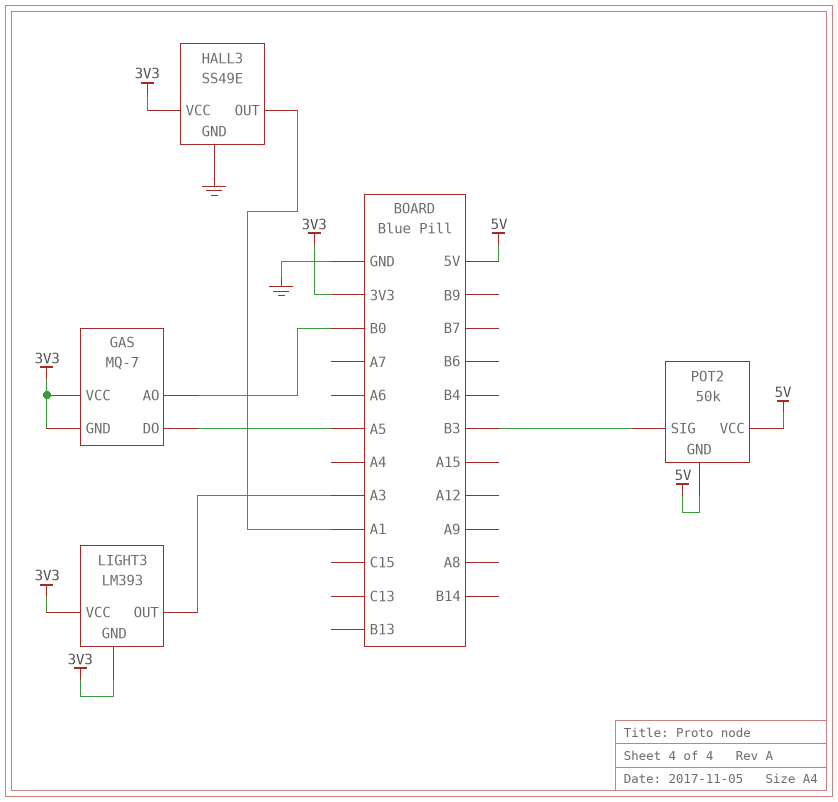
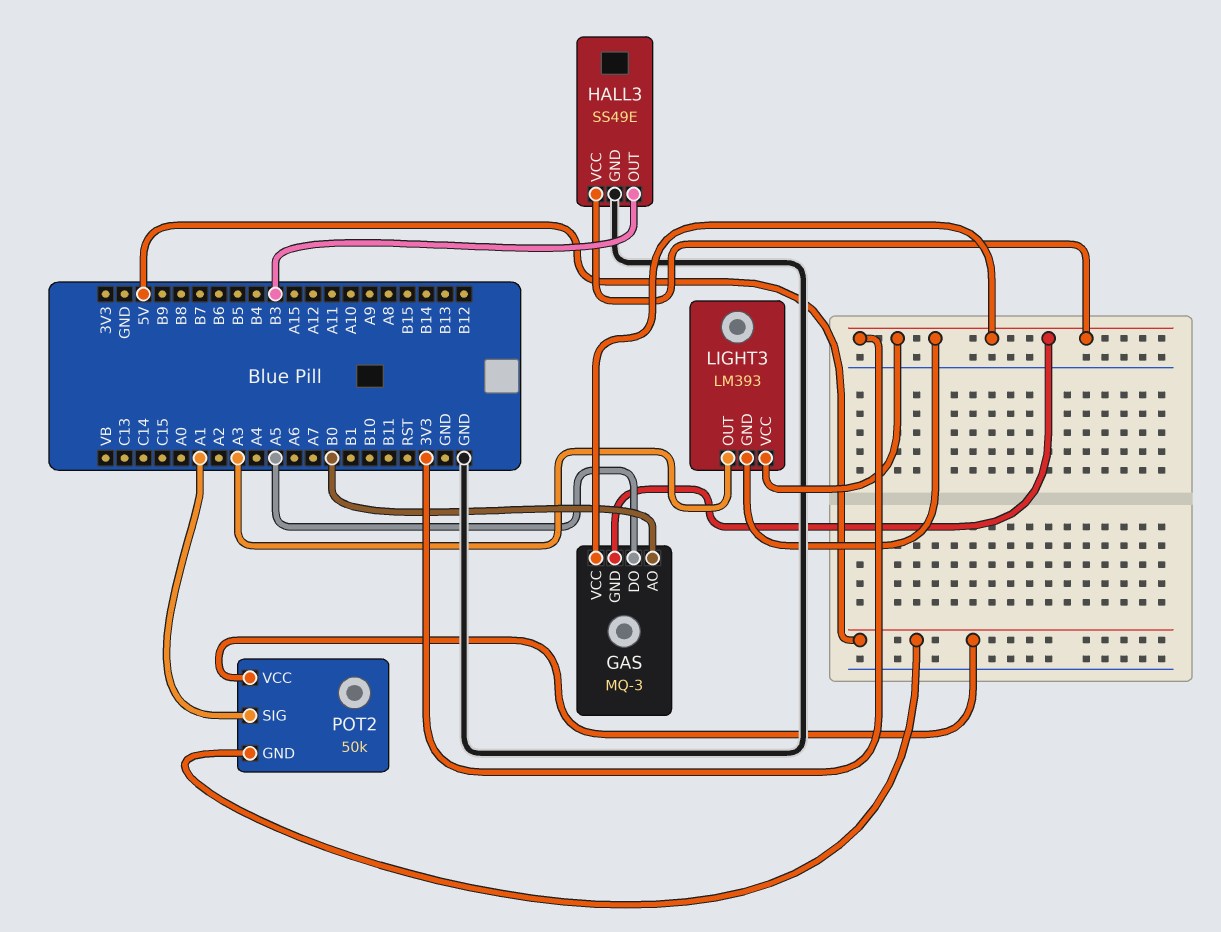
GAS: MQ-7 -> MQ-3
HALL3 pin OUT: A1 -> B3
POT2 pin SIG: B3 -> A1

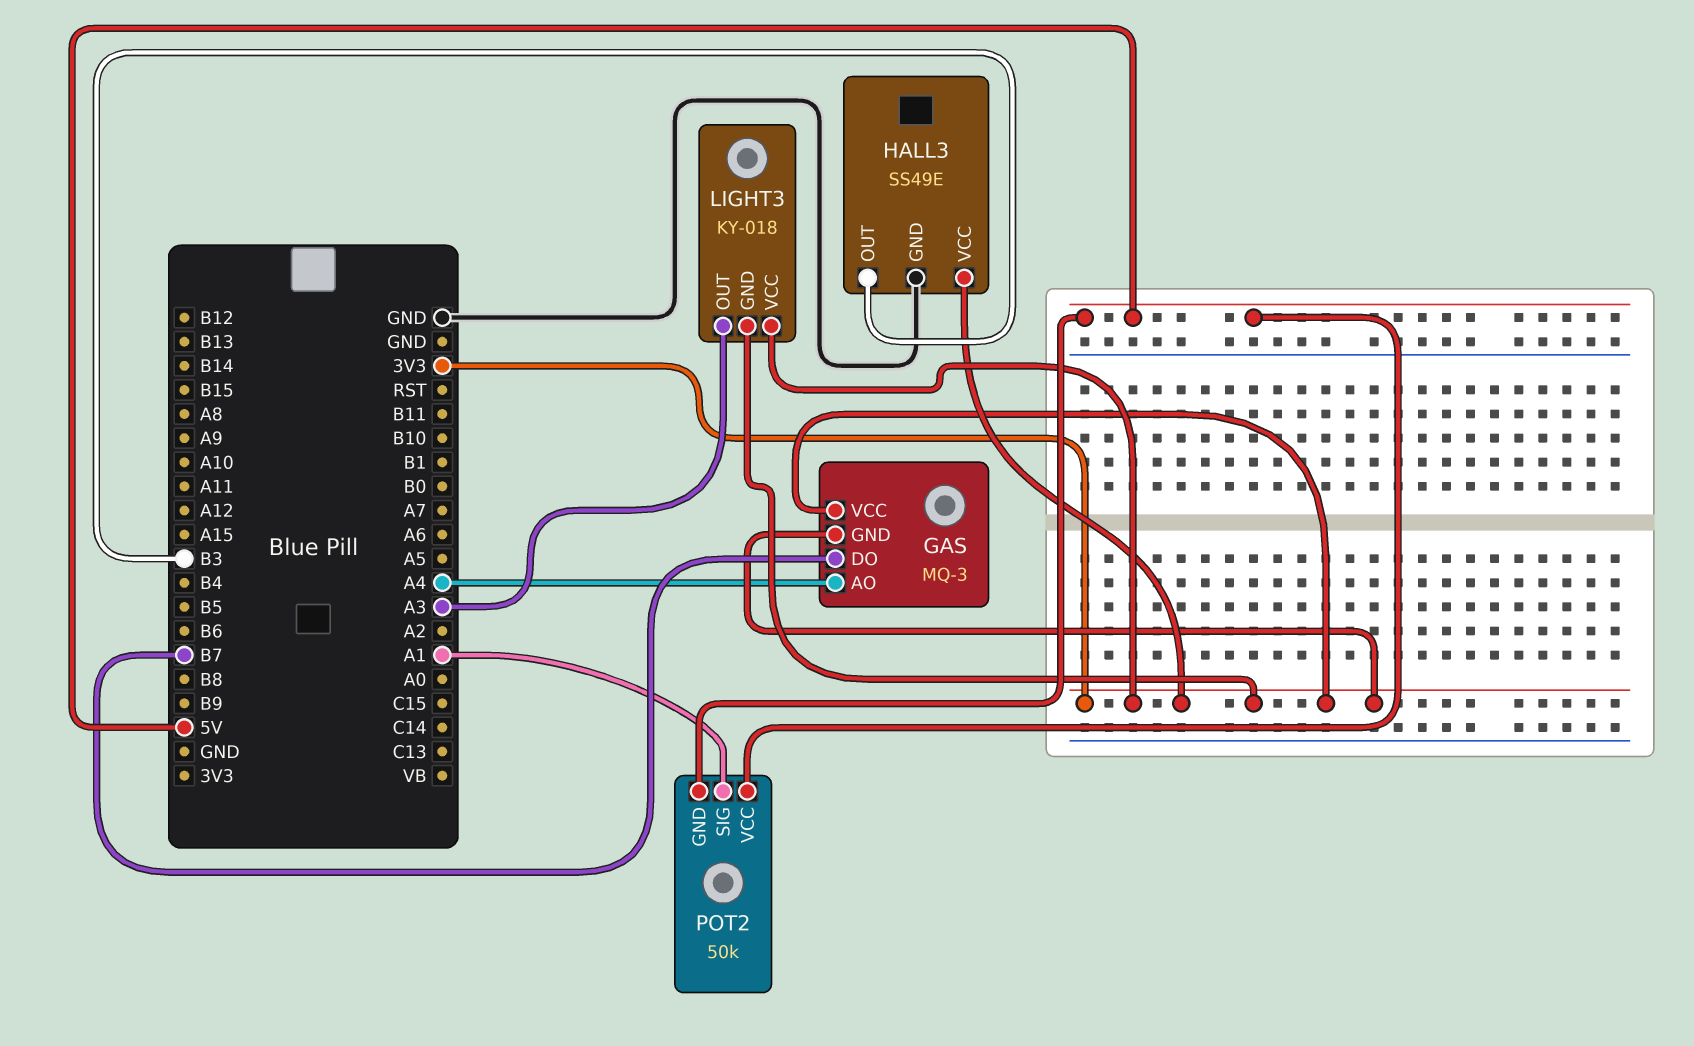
GAS pin AO: B0 -> A4
GAS pin DO: A5 -> B7
LIGHT3: LM393 -> KY-018

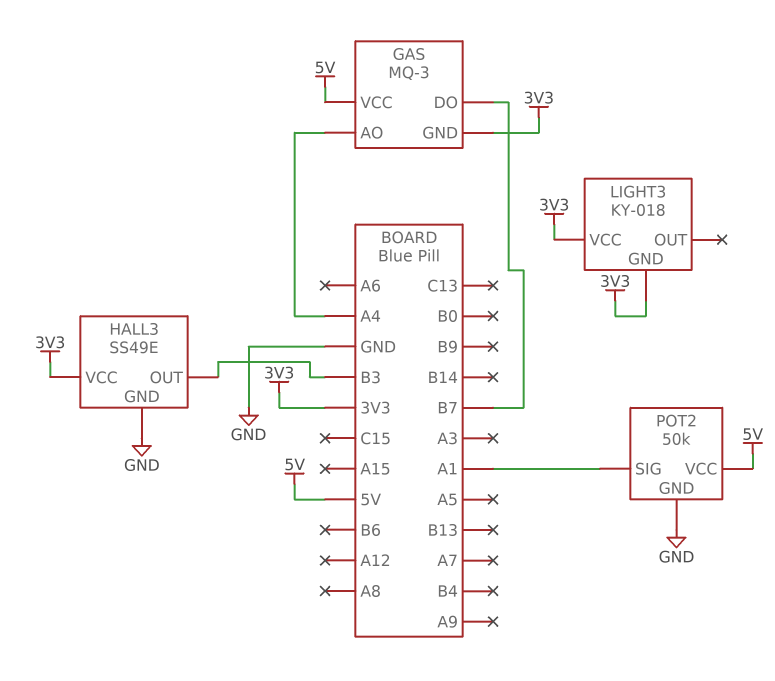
GAS pin VCC: 3V3 -> 5V
LIGHT3 pin OUT: A3 -> none
POT2 pin GND: 5V -> GND

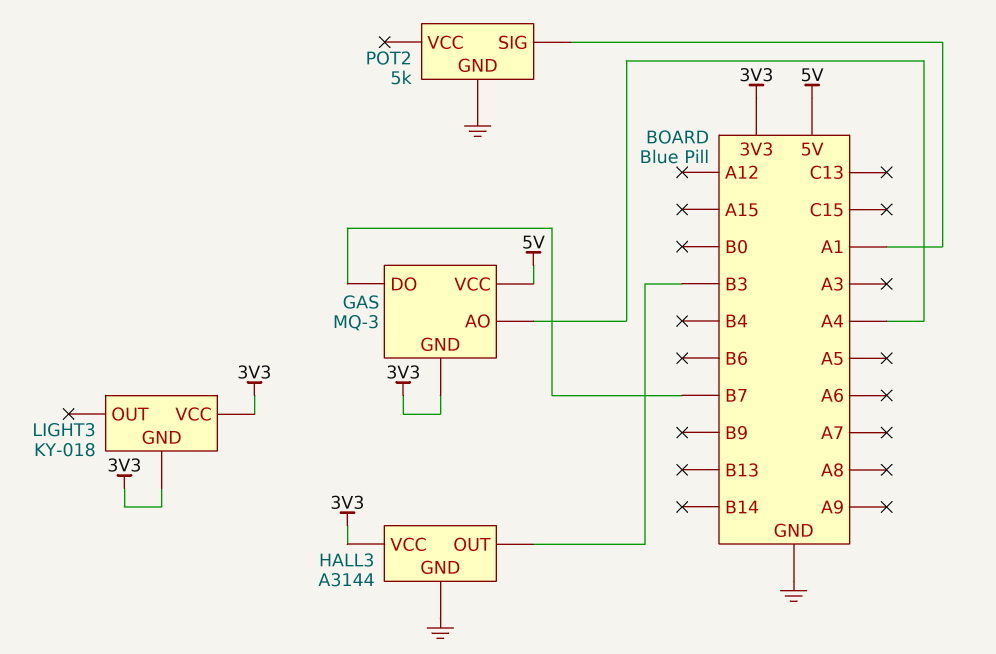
HALL3: SS49E -> A3144
POT2: 50k -> 5k
POT2 pin VCC: 5V -> none

